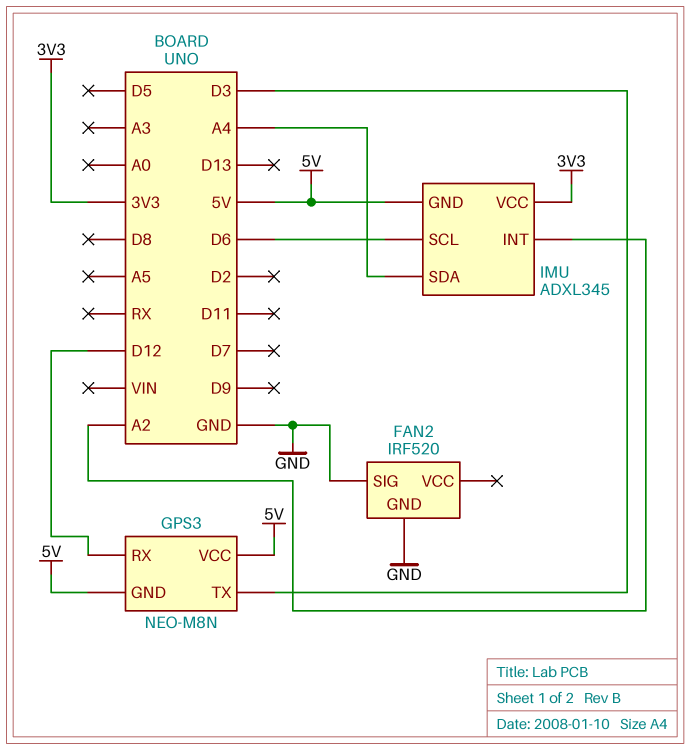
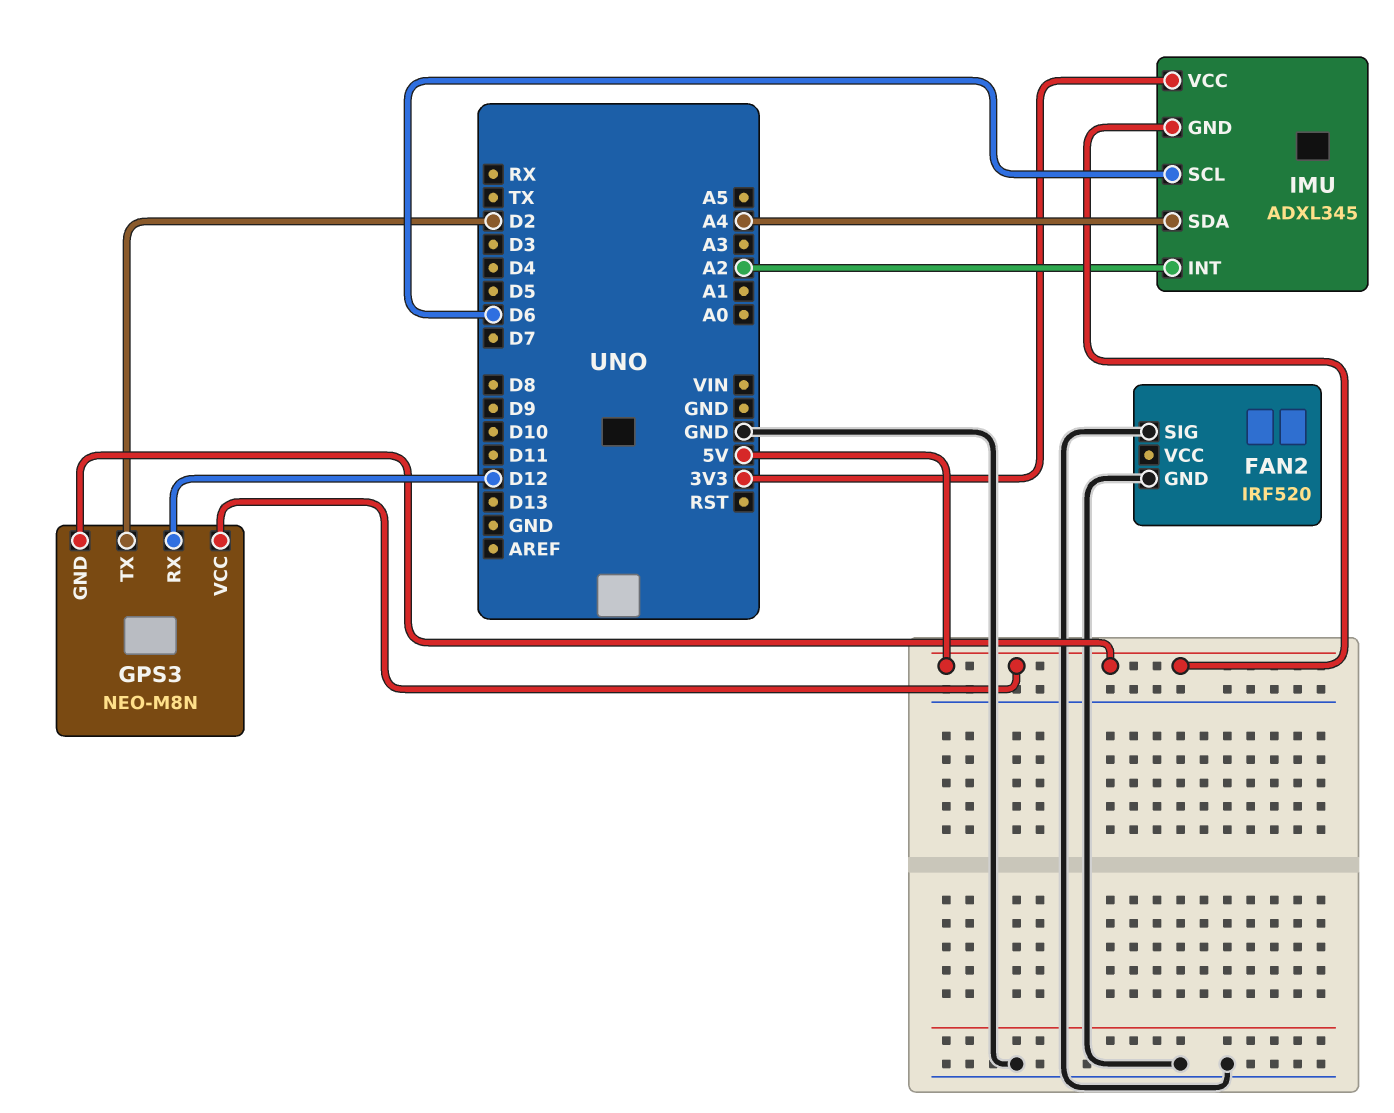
GPS3 pin TX: D3 -> D2

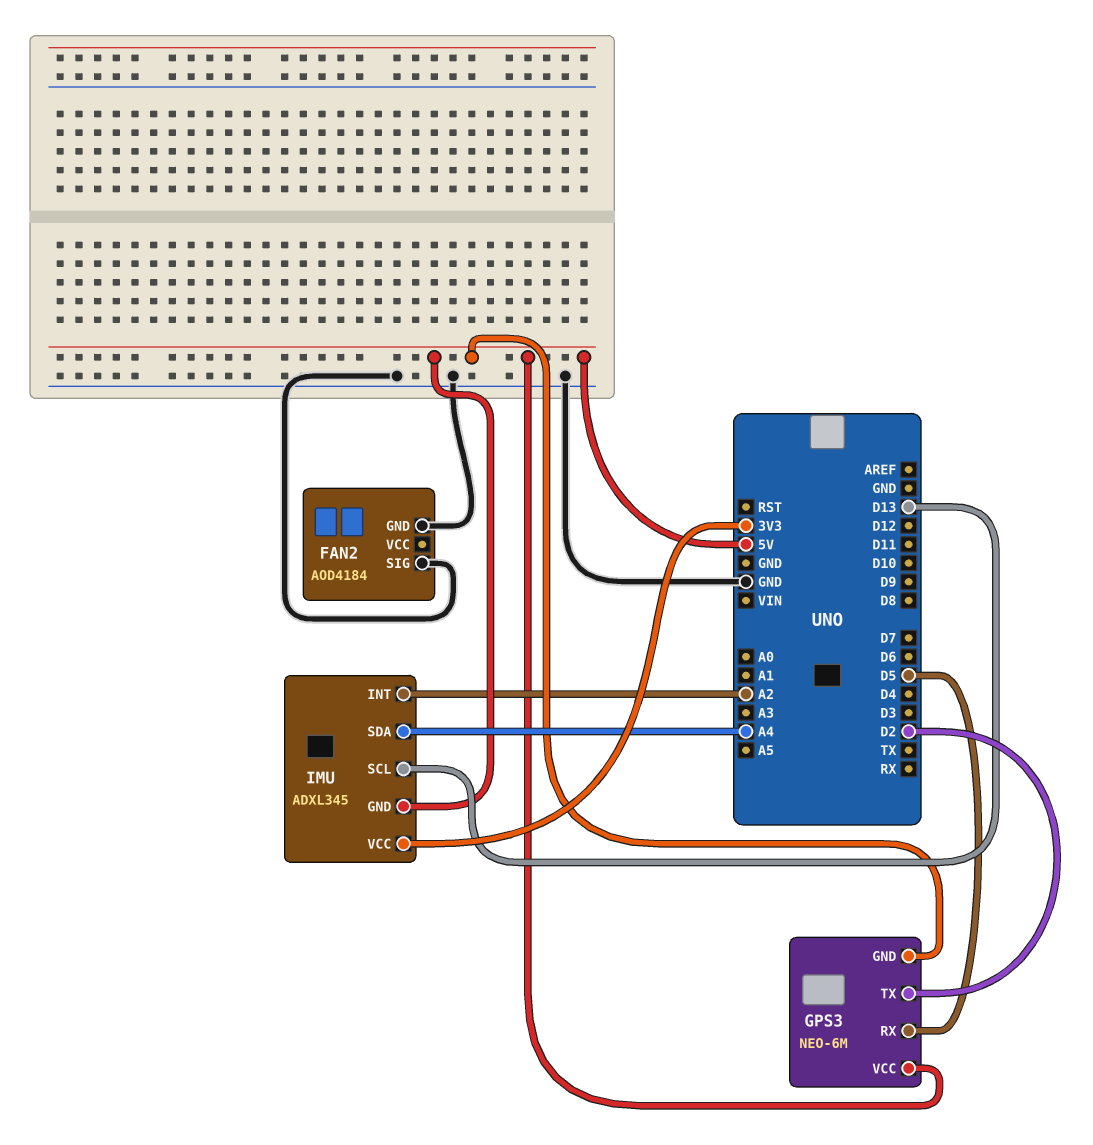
FAN2: IRF520 -> AOD4184
GPS3: NEO-M8N -> NEO-6M
GPS3 pin RX: D12 -> D5
IMU pin SCL: D6 -> D13

